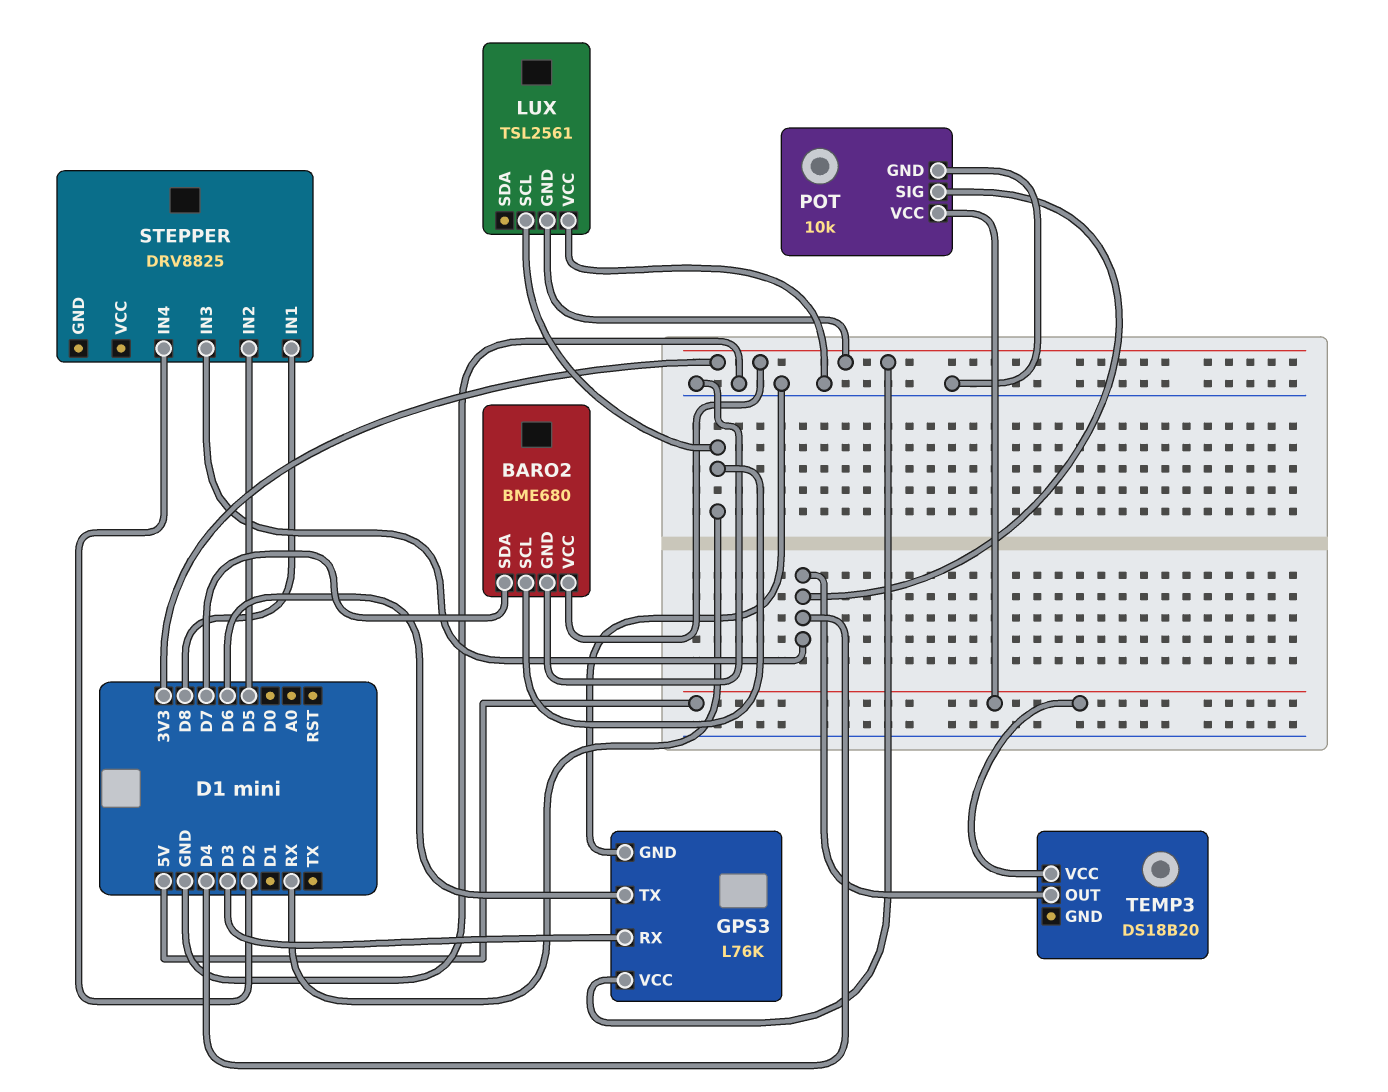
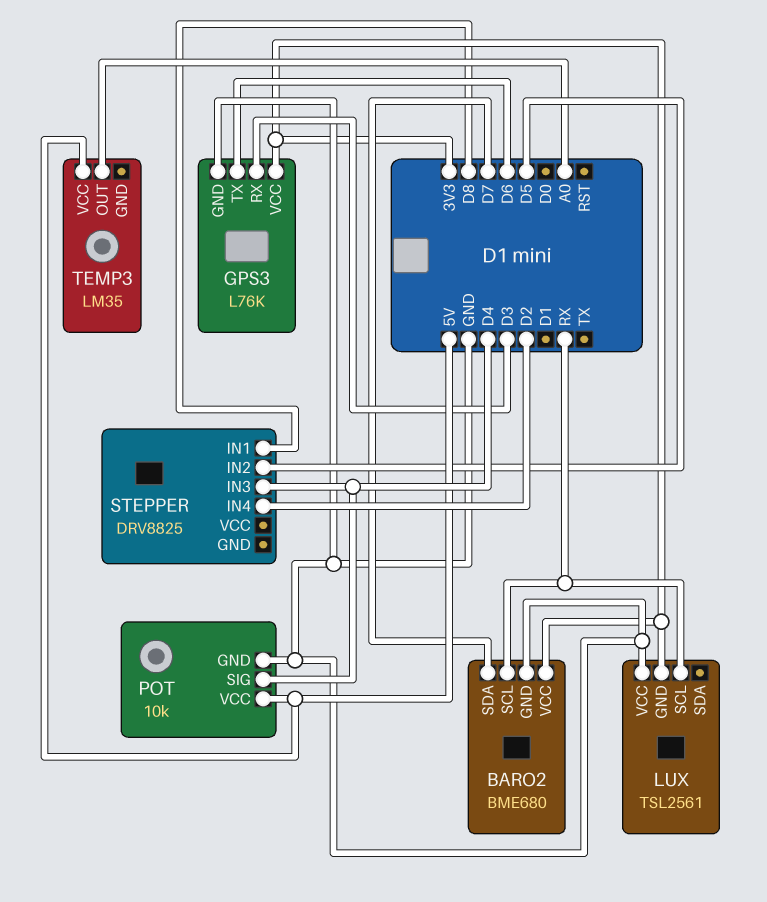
TEMP3: DS18B20 -> LM35
TEMP3 pin OUT: D4 -> A0

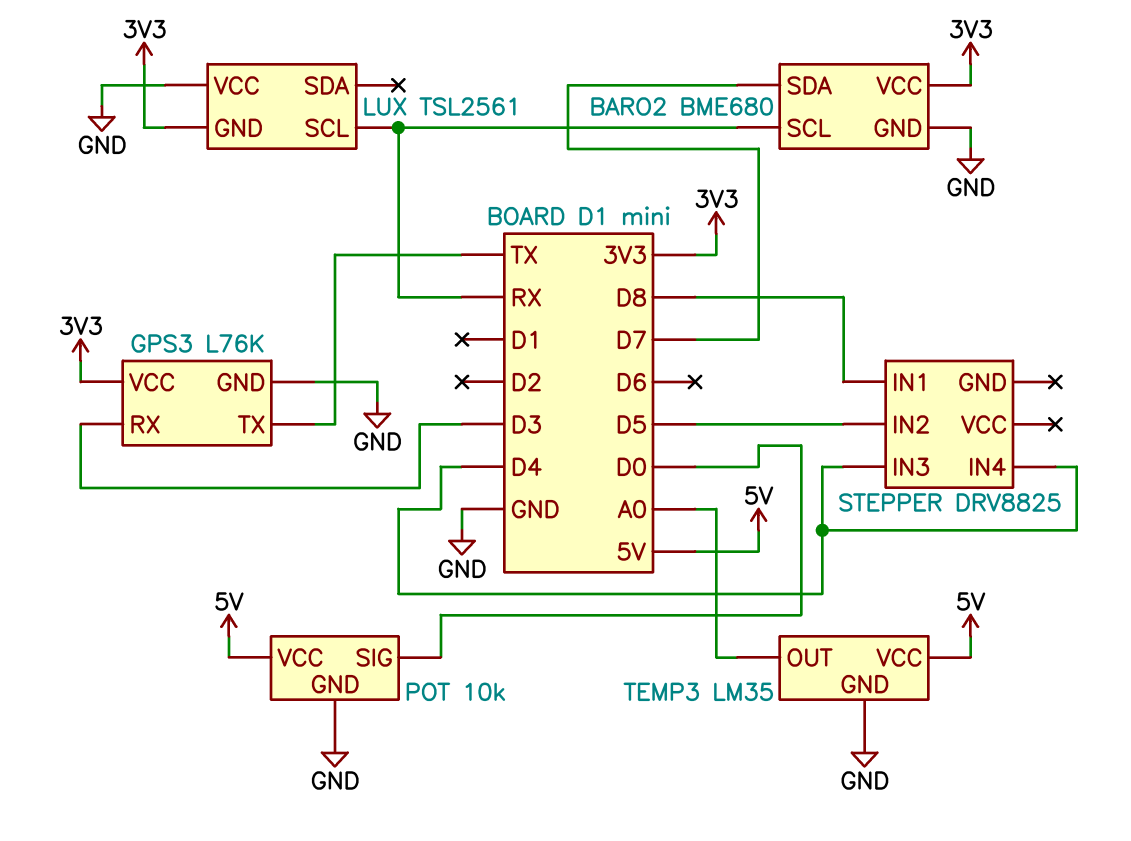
GPS3 pin TX: D6 -> TX
POT pin SIG: D4 -> D0
STEPPER pin IN4: D2 -> D4
TEMP3 pin GND: none -> GND

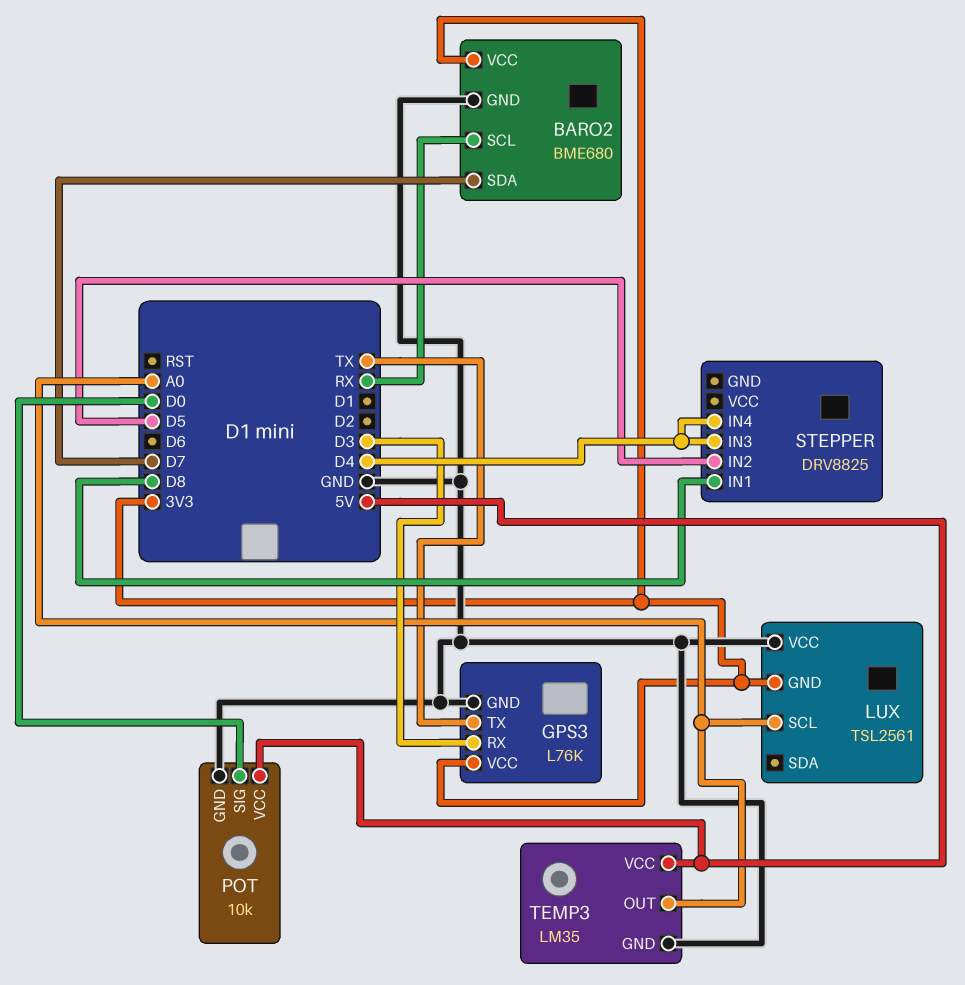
LUX pin SCL: RX -> A0

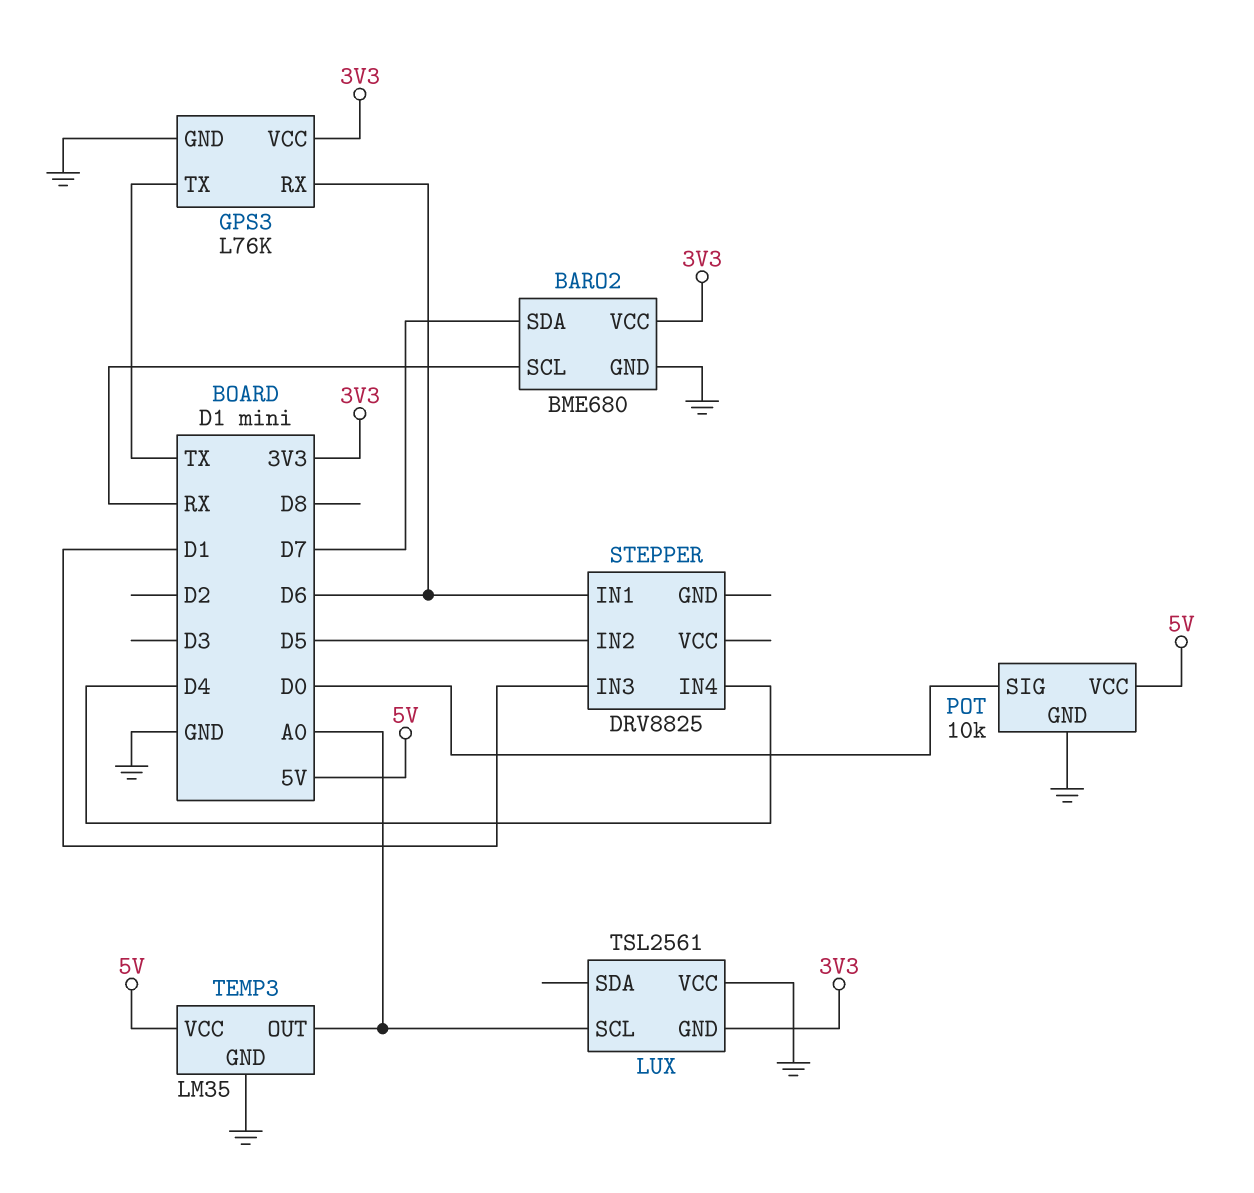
GPS3 pin RX: D3 -> D6
STEPPER pin IN1: D8 -> D6
STEPPER pin IN3: D4 -> D1

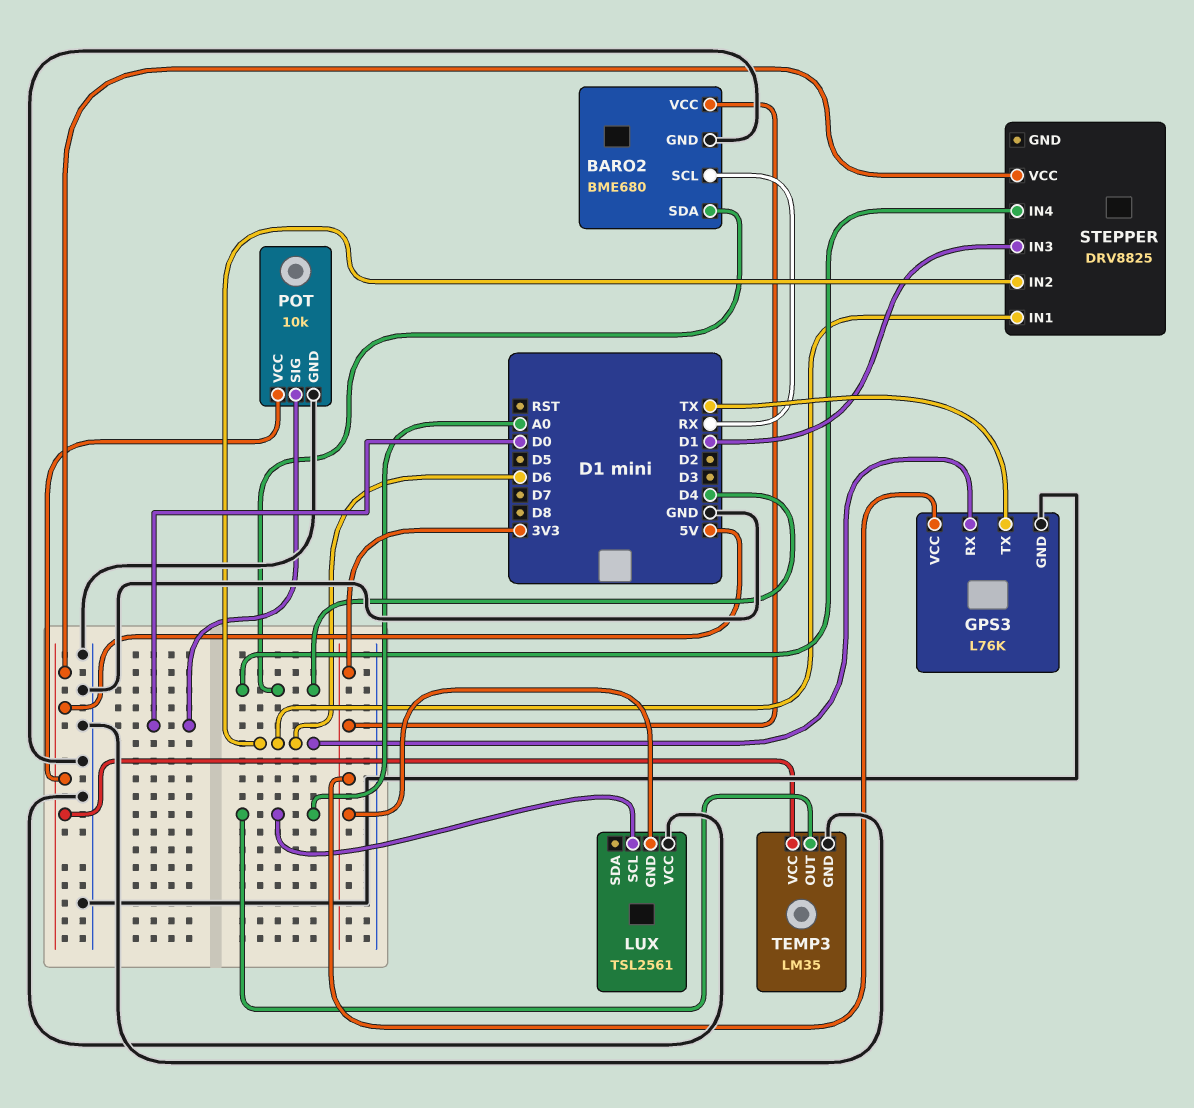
BARO2 pin SDA: D7 -> D4
STEPPER pin IN2: D5 -> D6
STEPPER pin VCC: none -> 5V

